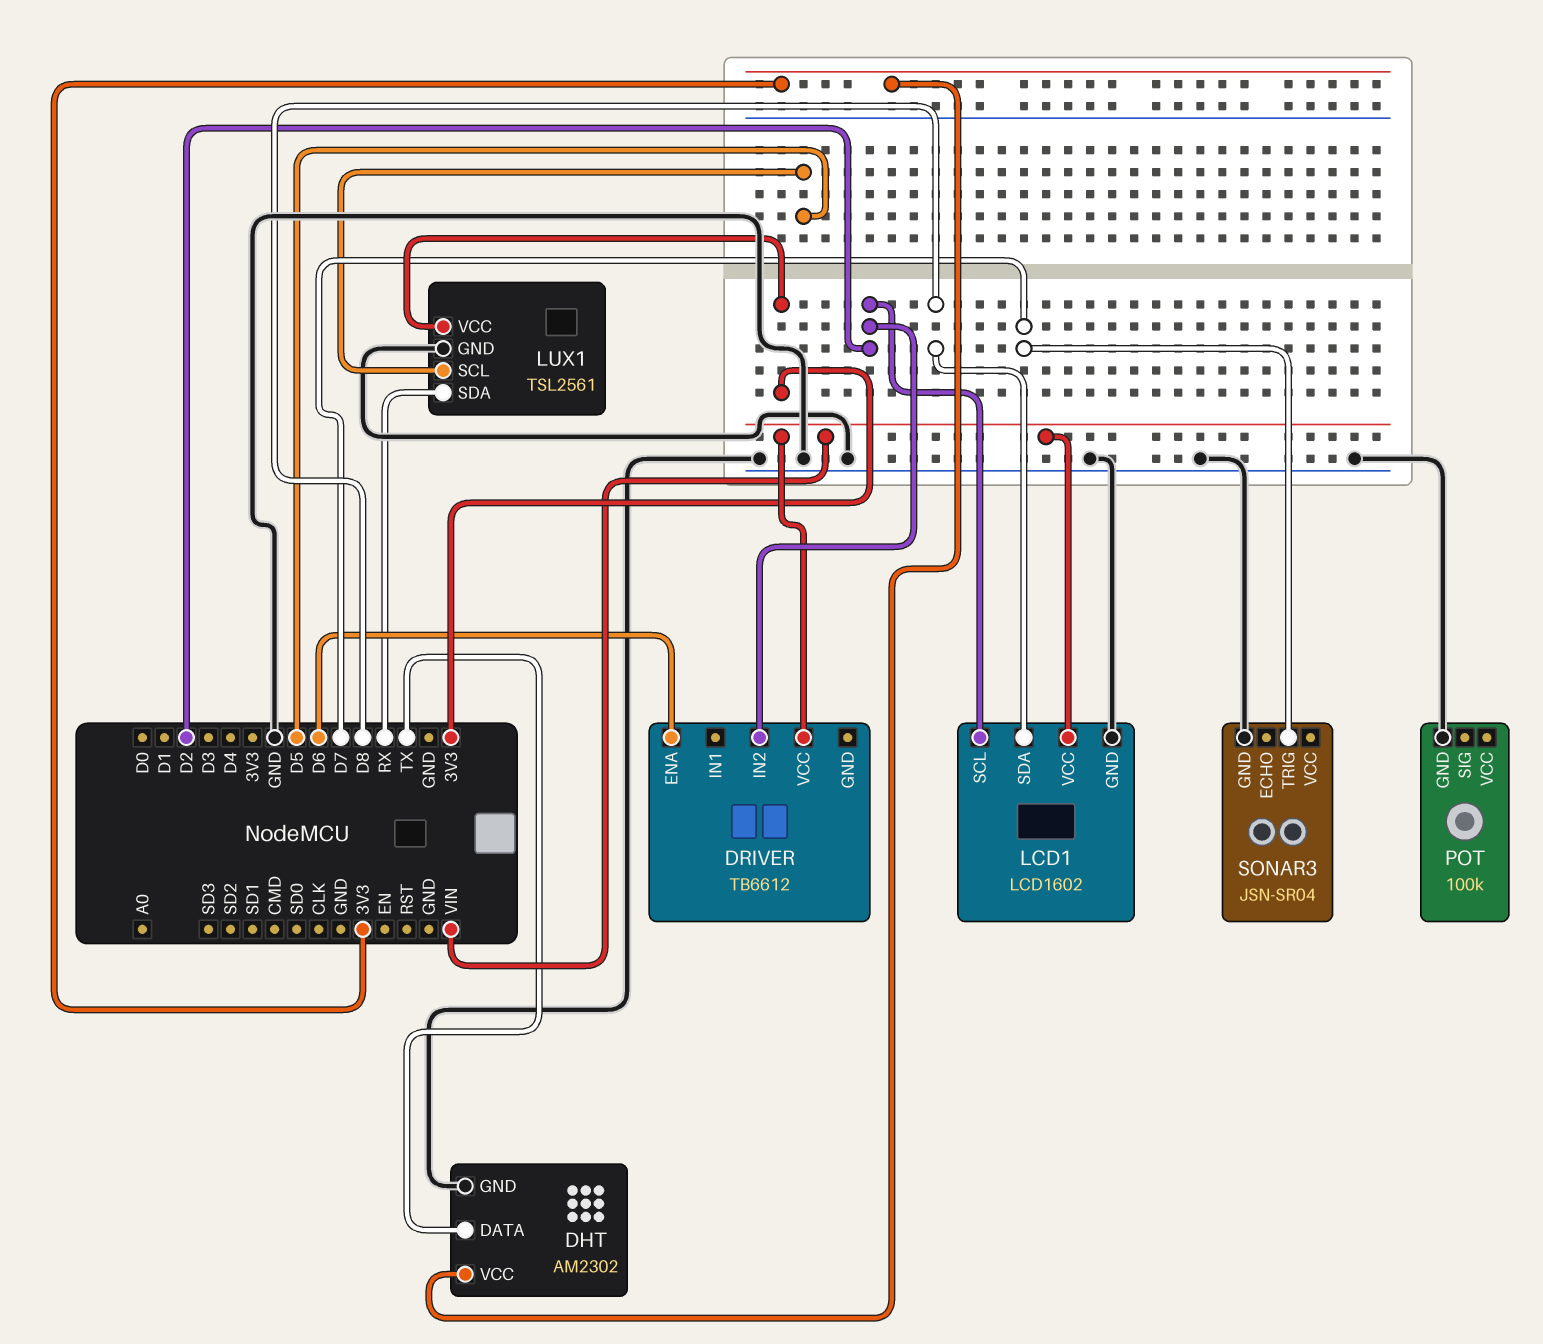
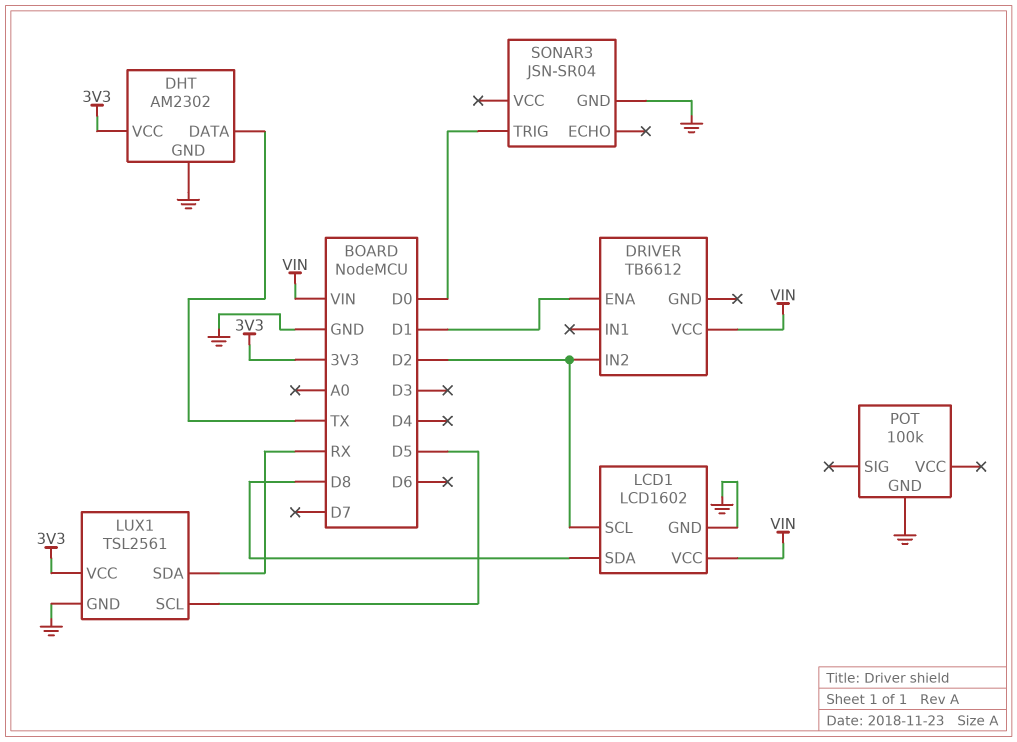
DRIVER pin ENA: D6 -> D1
SONAR3 pin TRIG: D7 -> D0

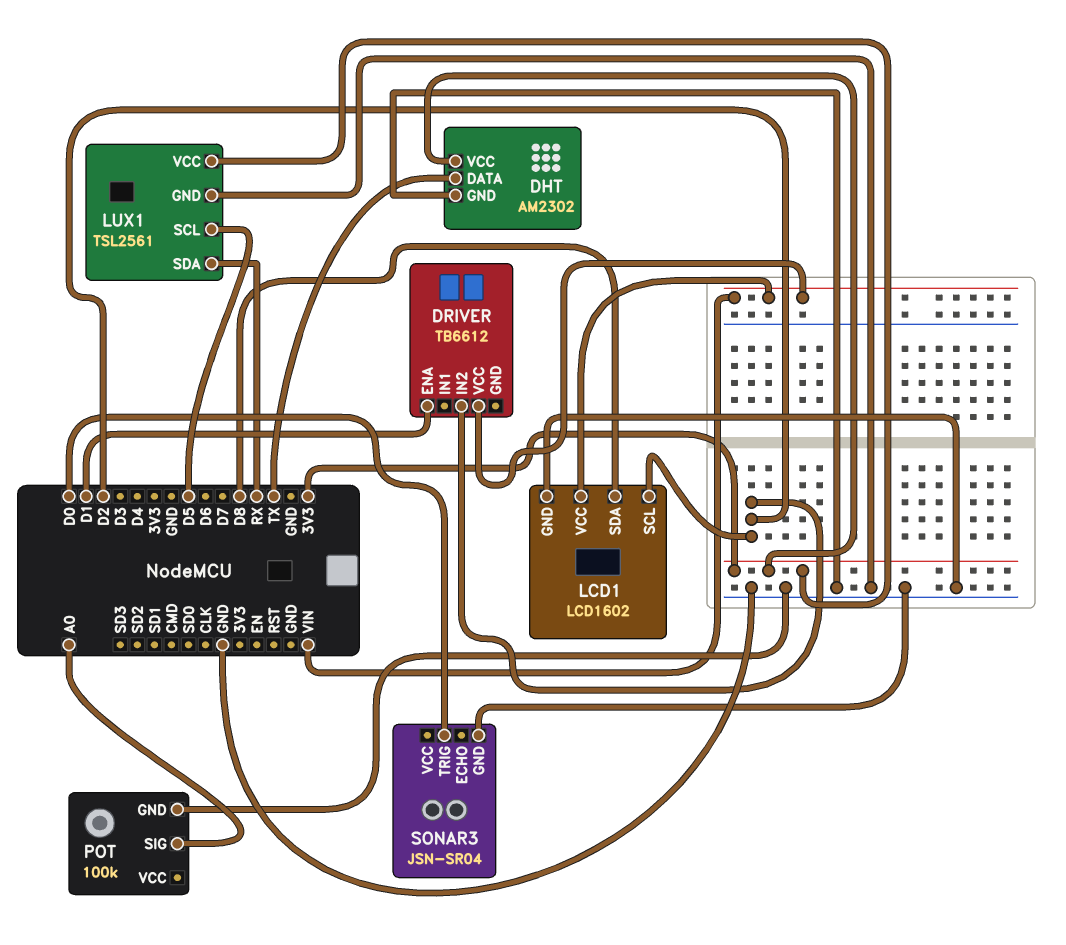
POT pin SIG: none -> A0

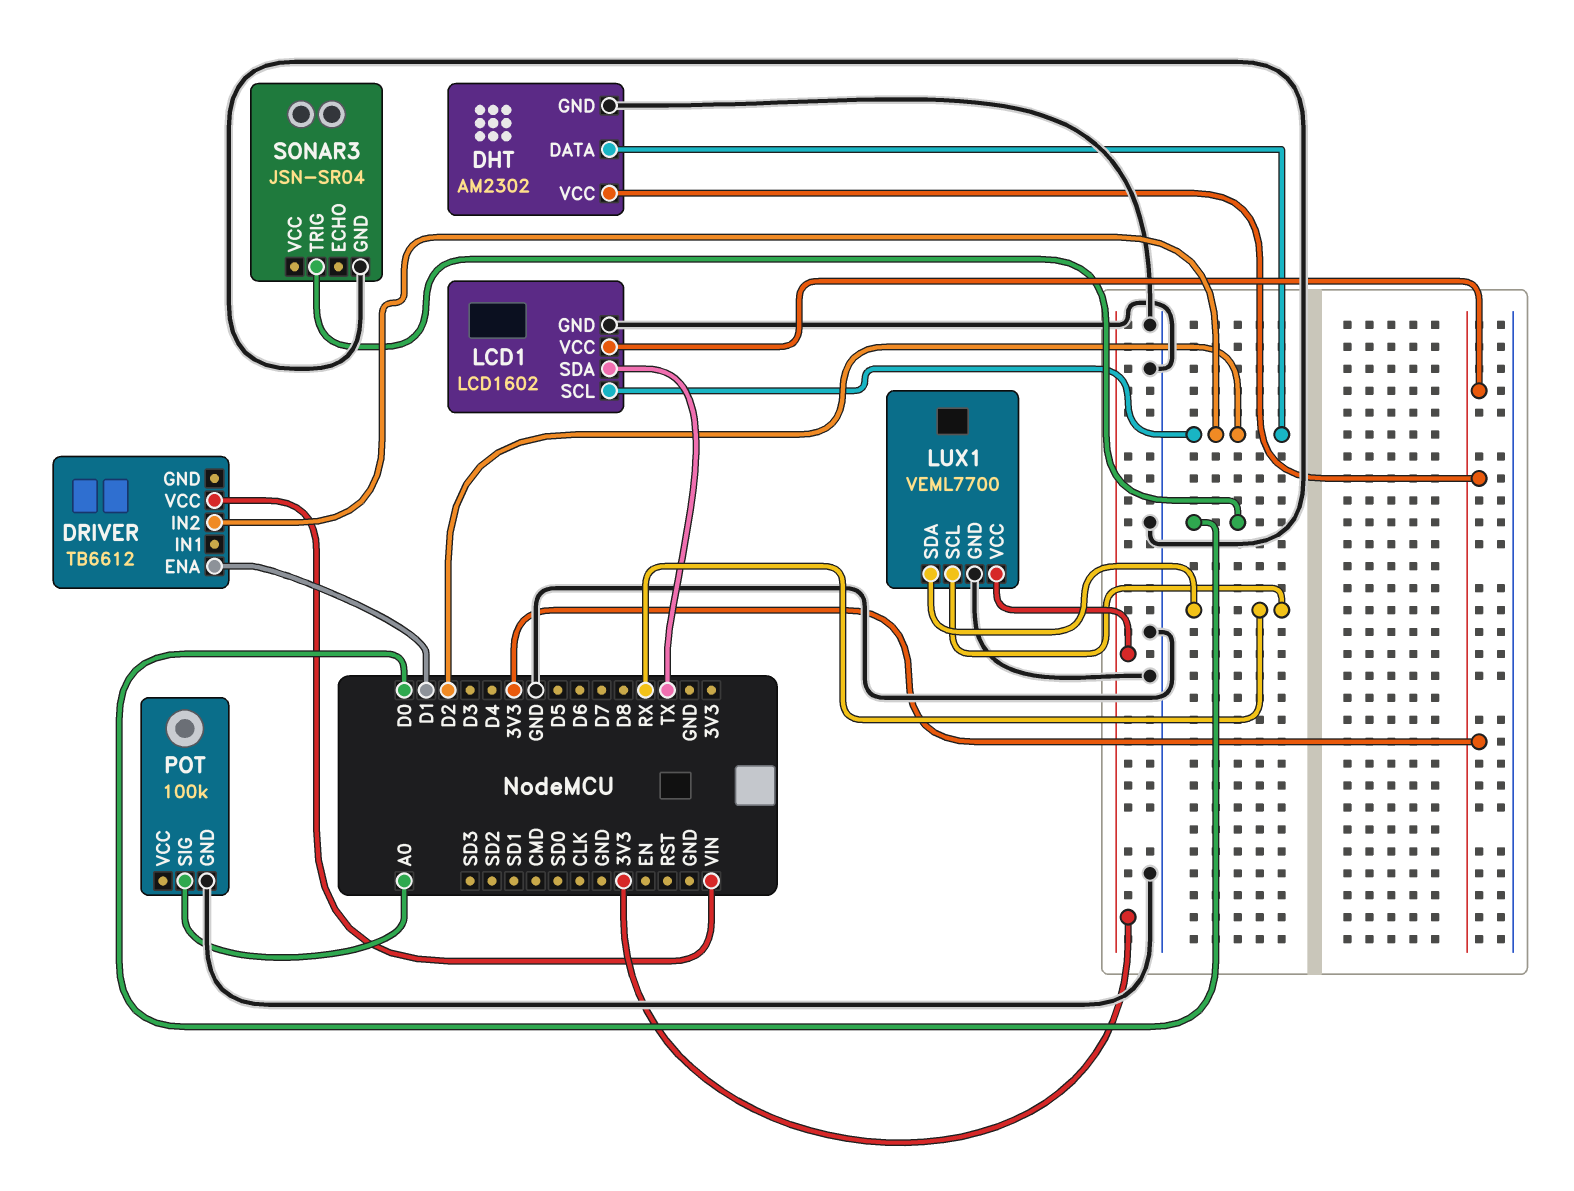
DHT pin DATA: TX -> D2
LCD1 pin SDA: D8 -> TX
LCD1 pin VCC: VIN -> 3V3
LUX1: TSL2561 -> VEML7700
LUX1 pin SCL: D5 -> RX

